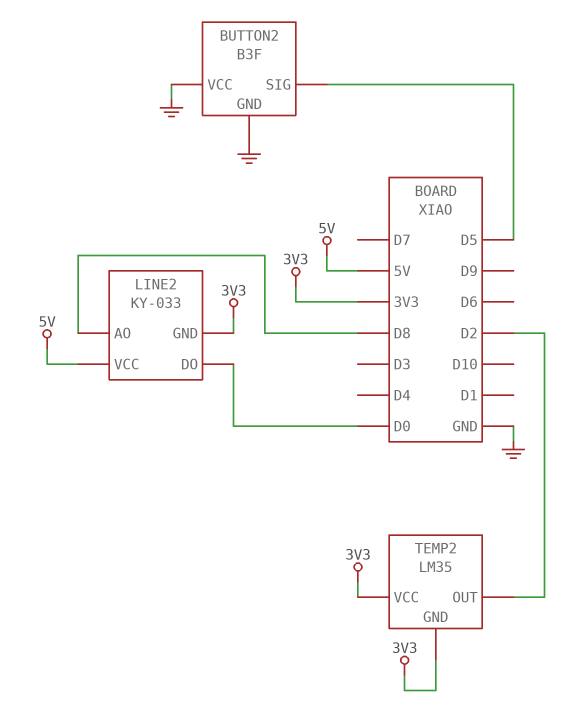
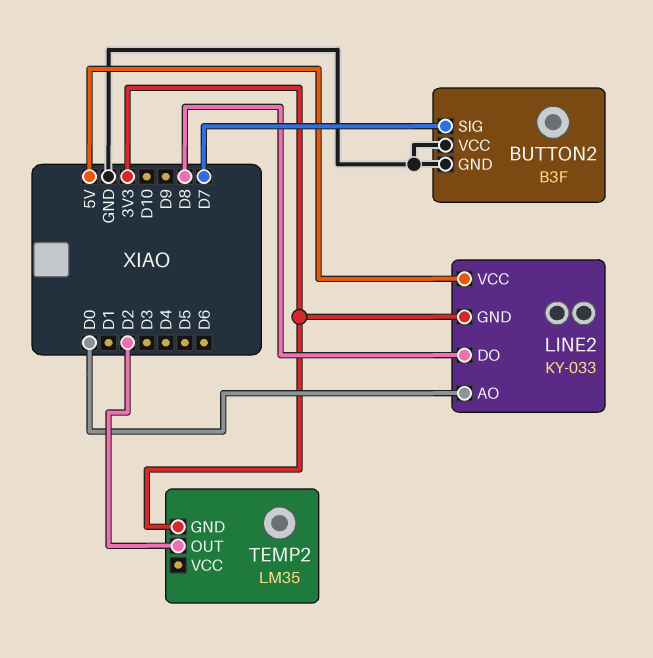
BUTTON2 pin SIG: D5 -> D7
LINE2 pin AO: D8 -> D0
LINE2 pin DO: D0 -> D8
TEMP2 pin VCC: 3V3 -> none

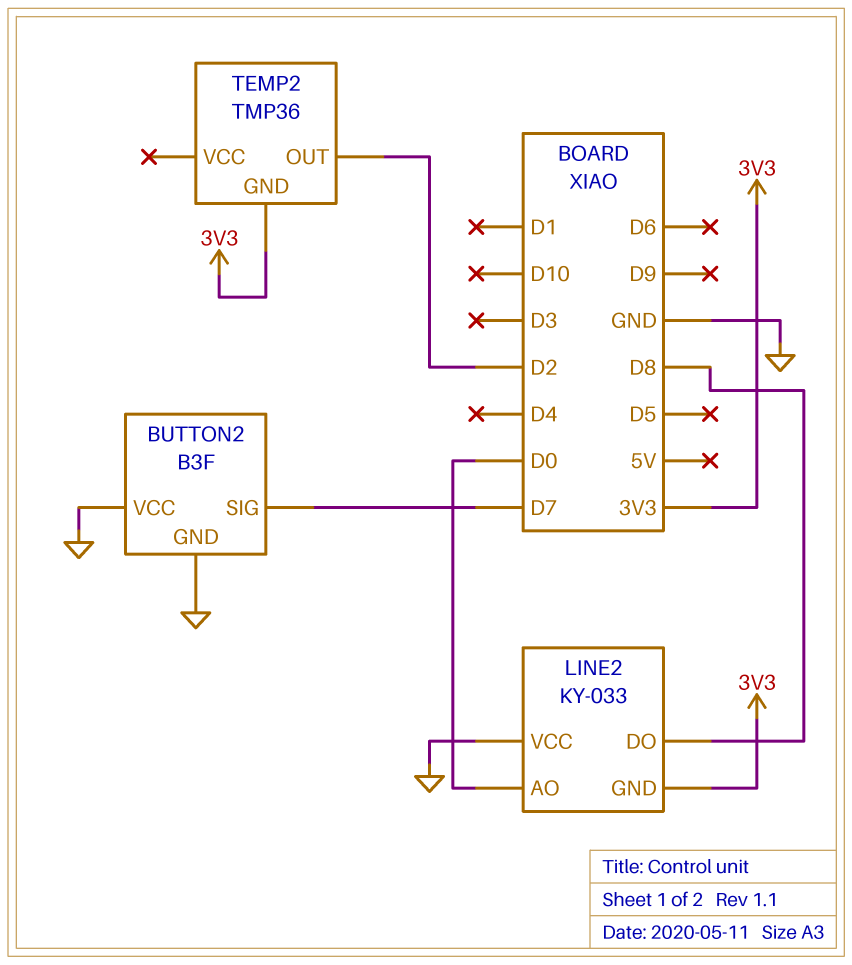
LINE2 pin VCC: 5V -> GND
TEMP2: LM35 -> TMP36

